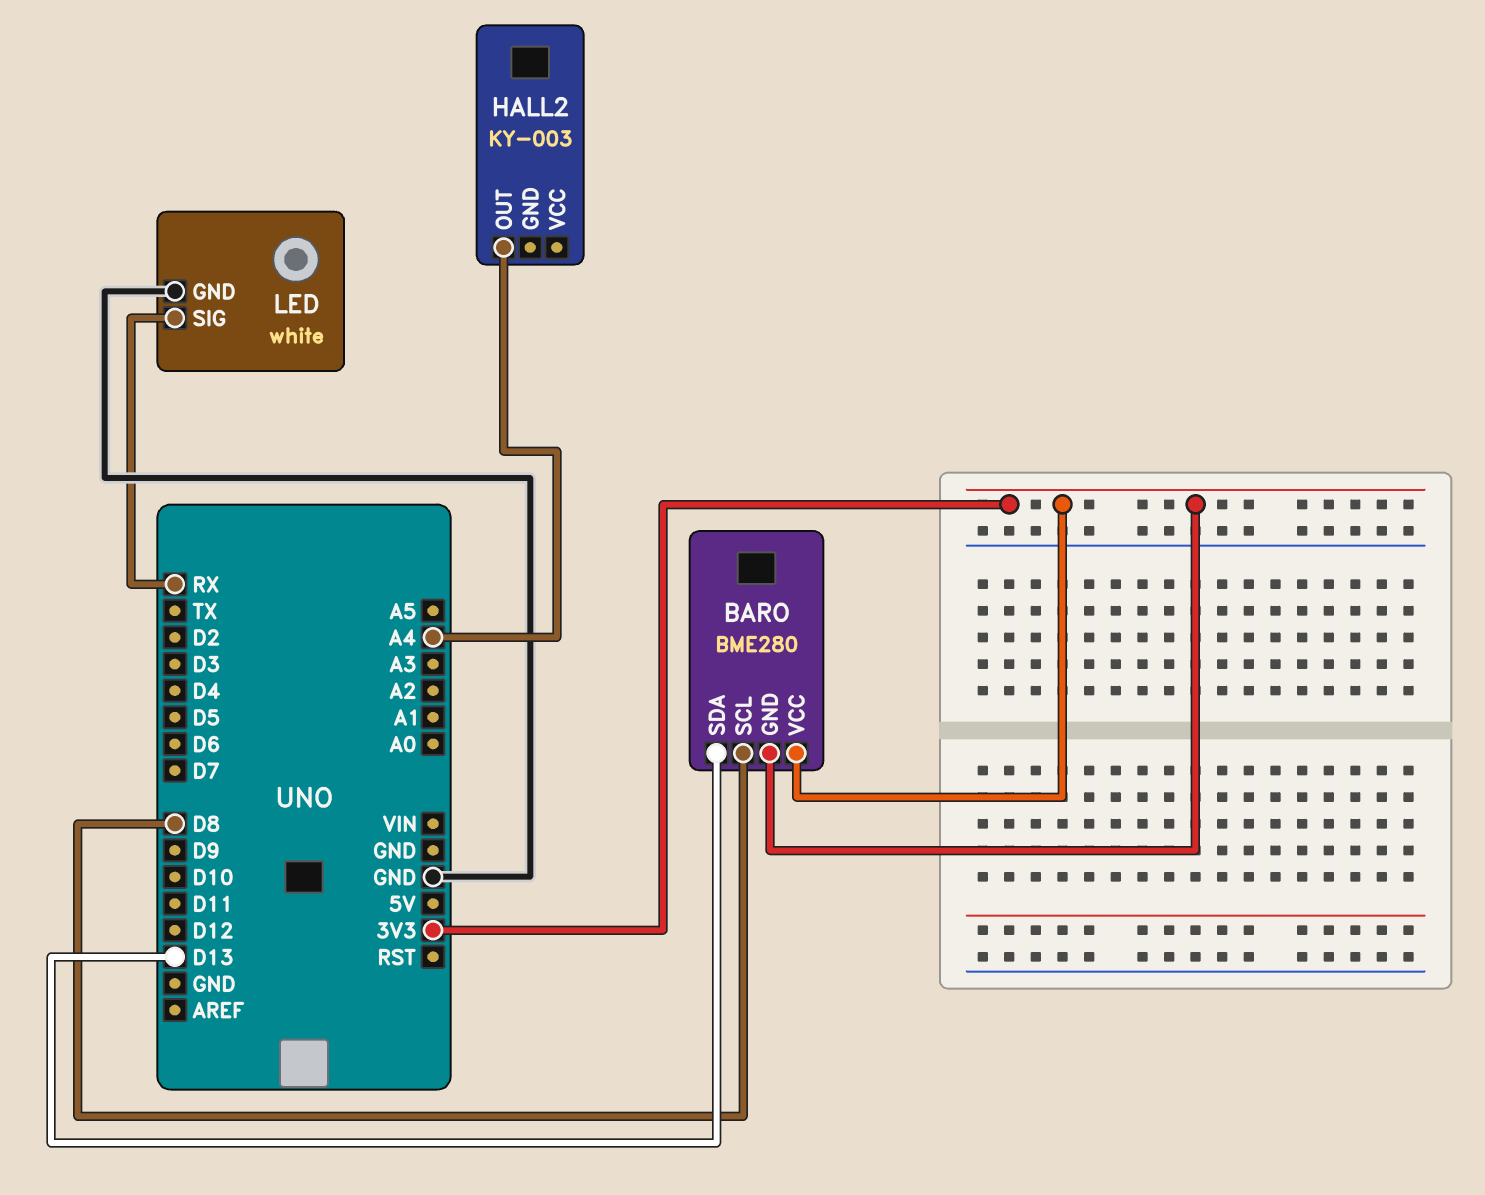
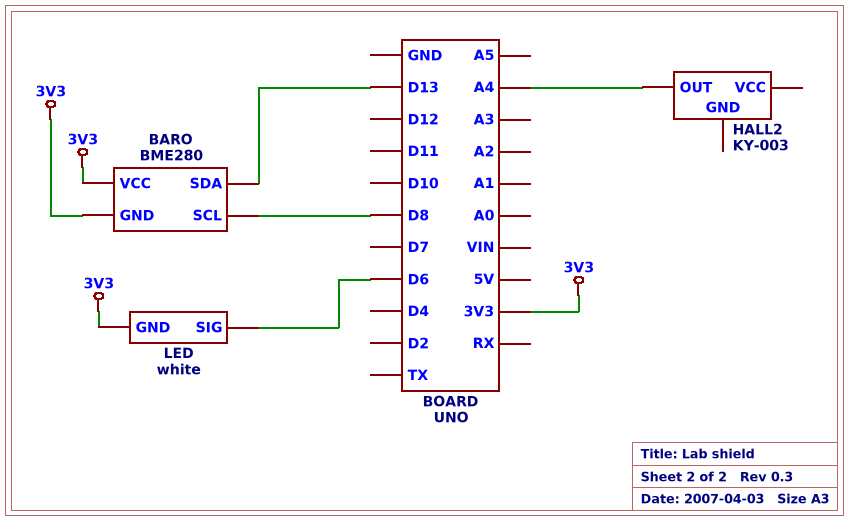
LED pin GND: GND -> 3V3
LED pin SIG: RX -> D6

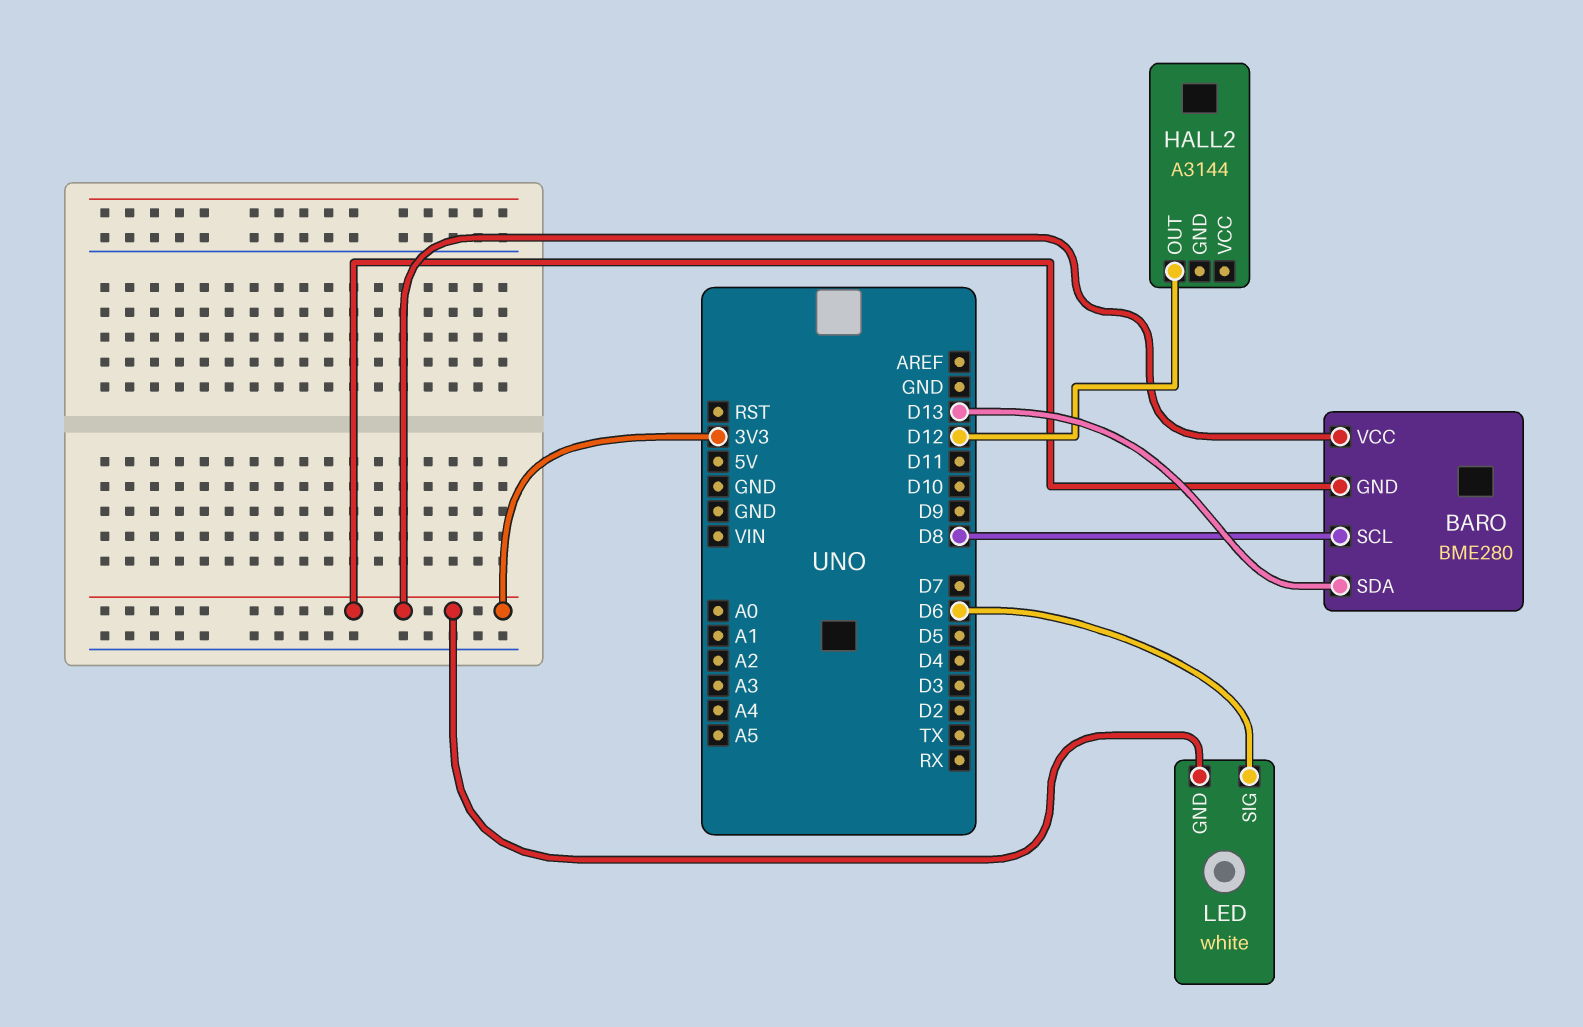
HALL2: KY-003 -> A3144
HALL2 pin OUT: A4 -> D12

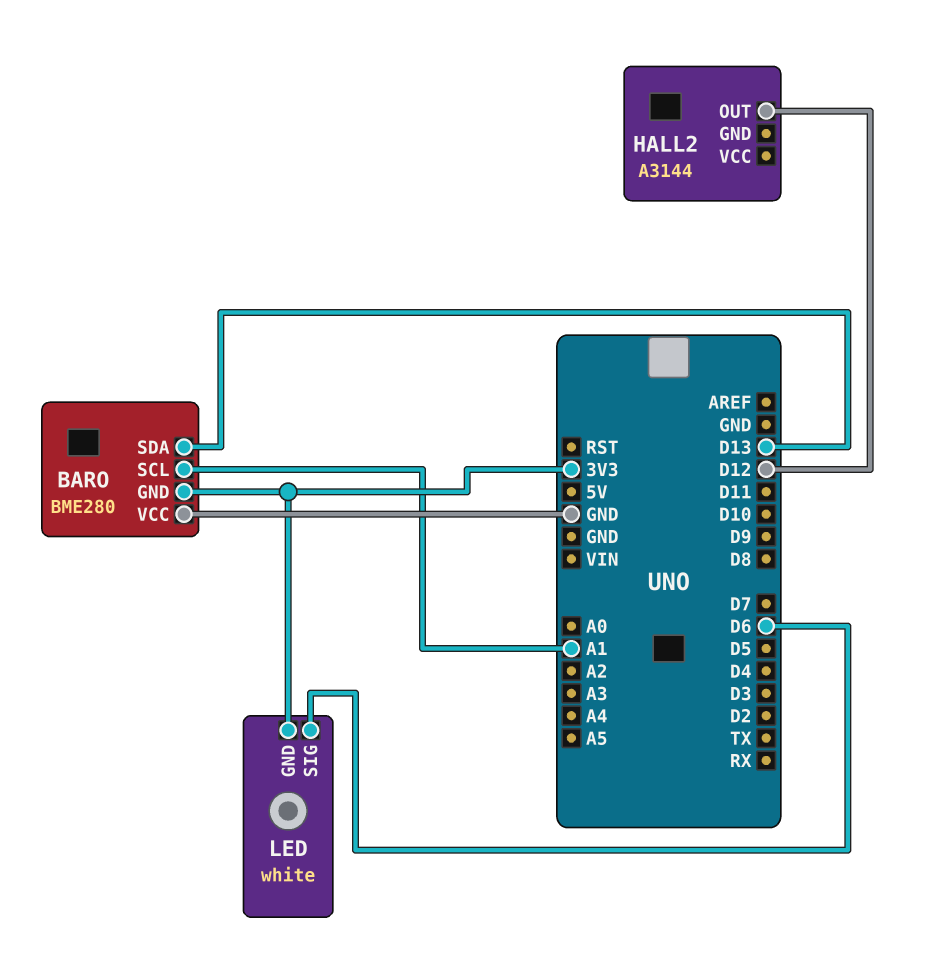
BARO pin SCL: D8 -> A1
BARO pin VCC: 3V3 -> GND

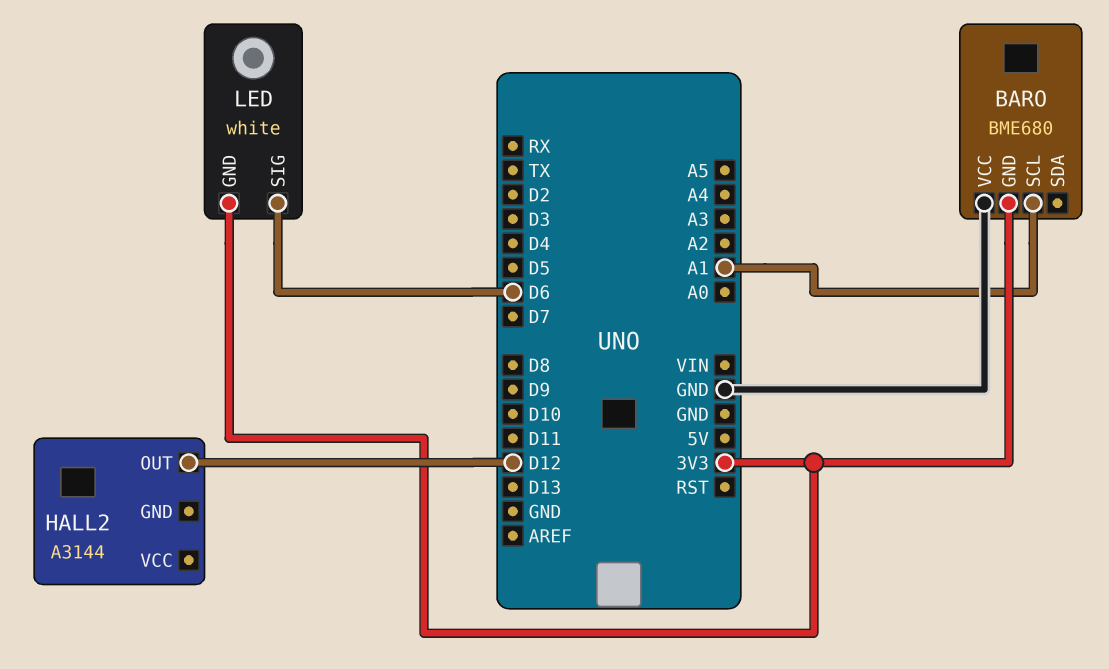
BARO: BME280 -> BME680
BARO pin SDA: D13 -> none

